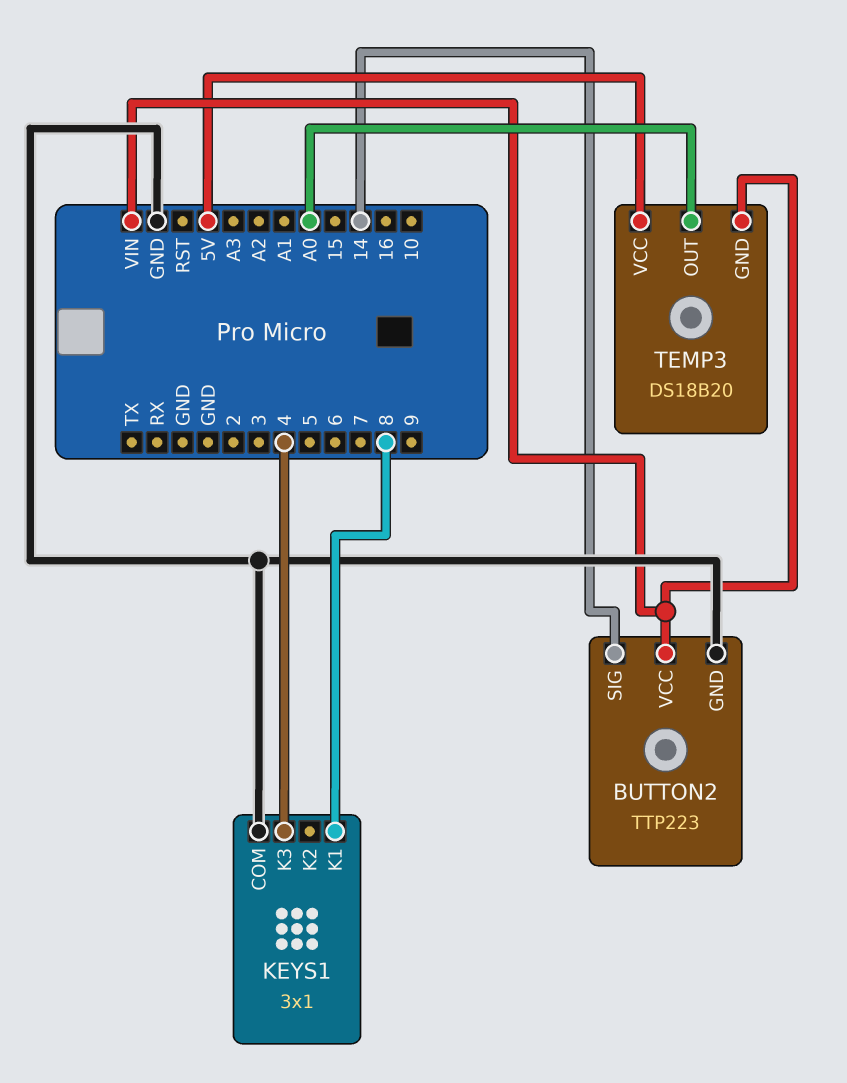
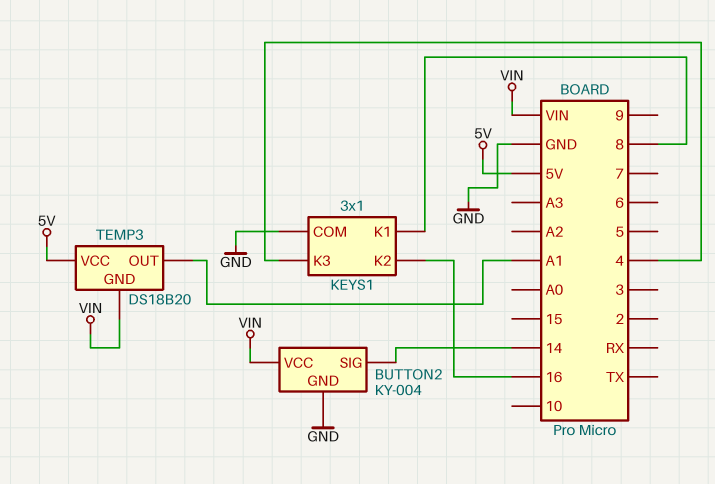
BUTTON2: TTP223 -> KY-004
KEYS1 pin K2: none -> 16
TEMP3 pin OUT: A0 -> A1

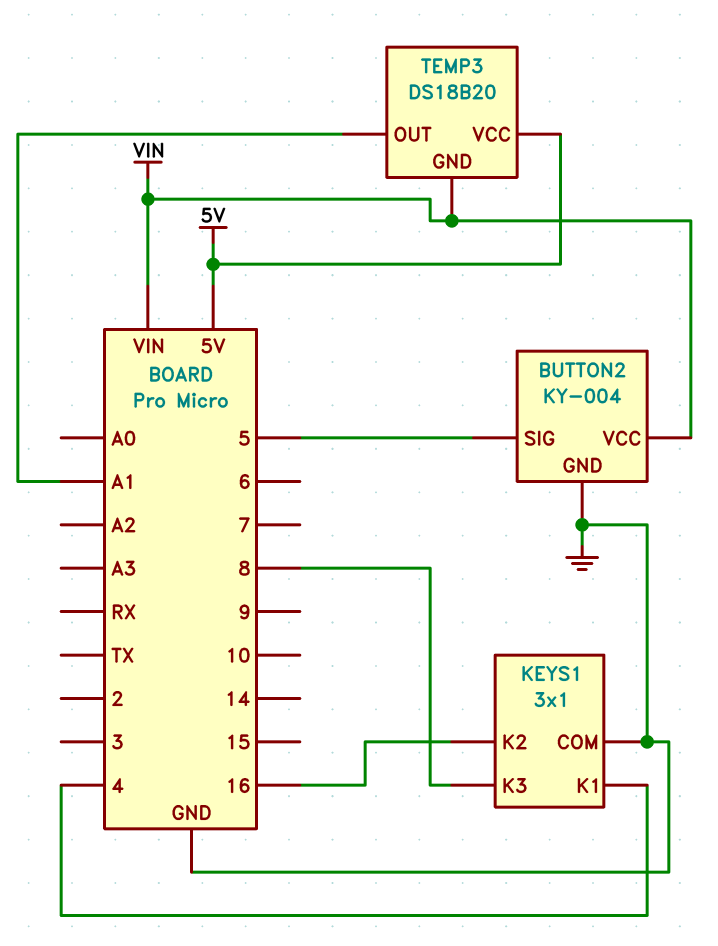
BUTTON2 pin SIG: 14 -> 5
KEYS1 pin K1: 8 -> 4
KEYS1 pin K3: 4 -> 8

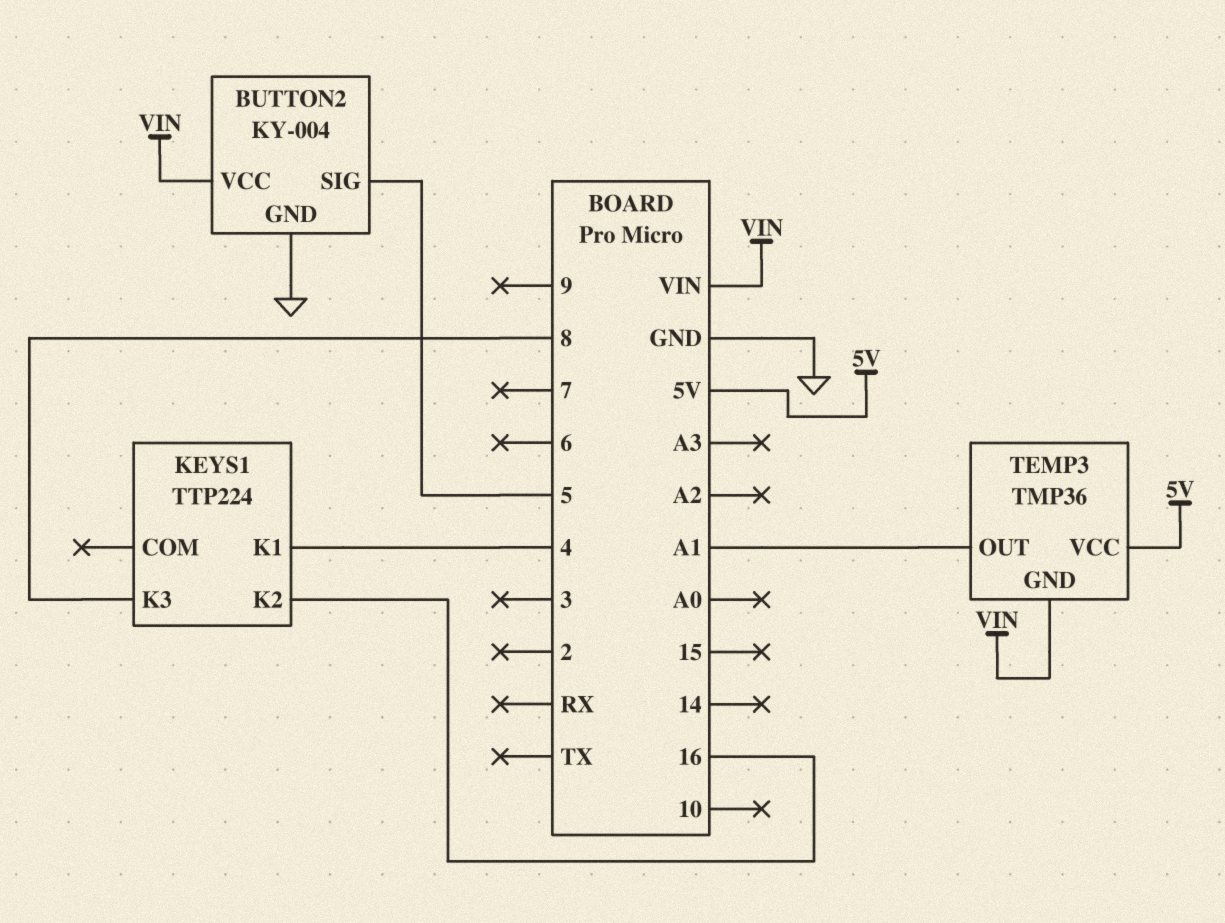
KEYS1: 3x1 -> TTP224
KEYS1 pin COM: GND -> none
TEMP3: DS18B20 -> TMP36

